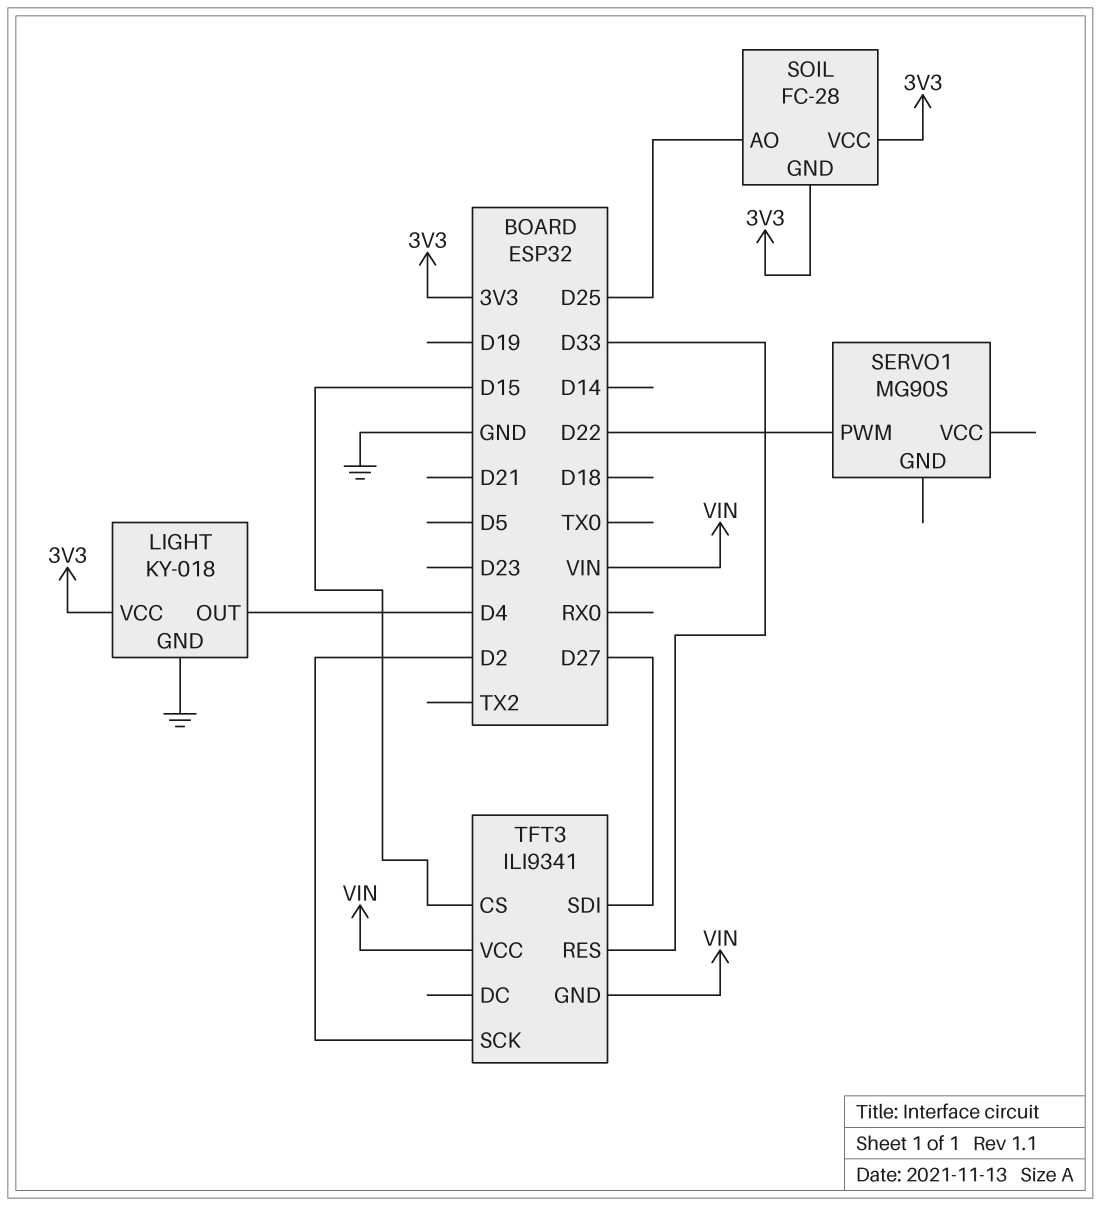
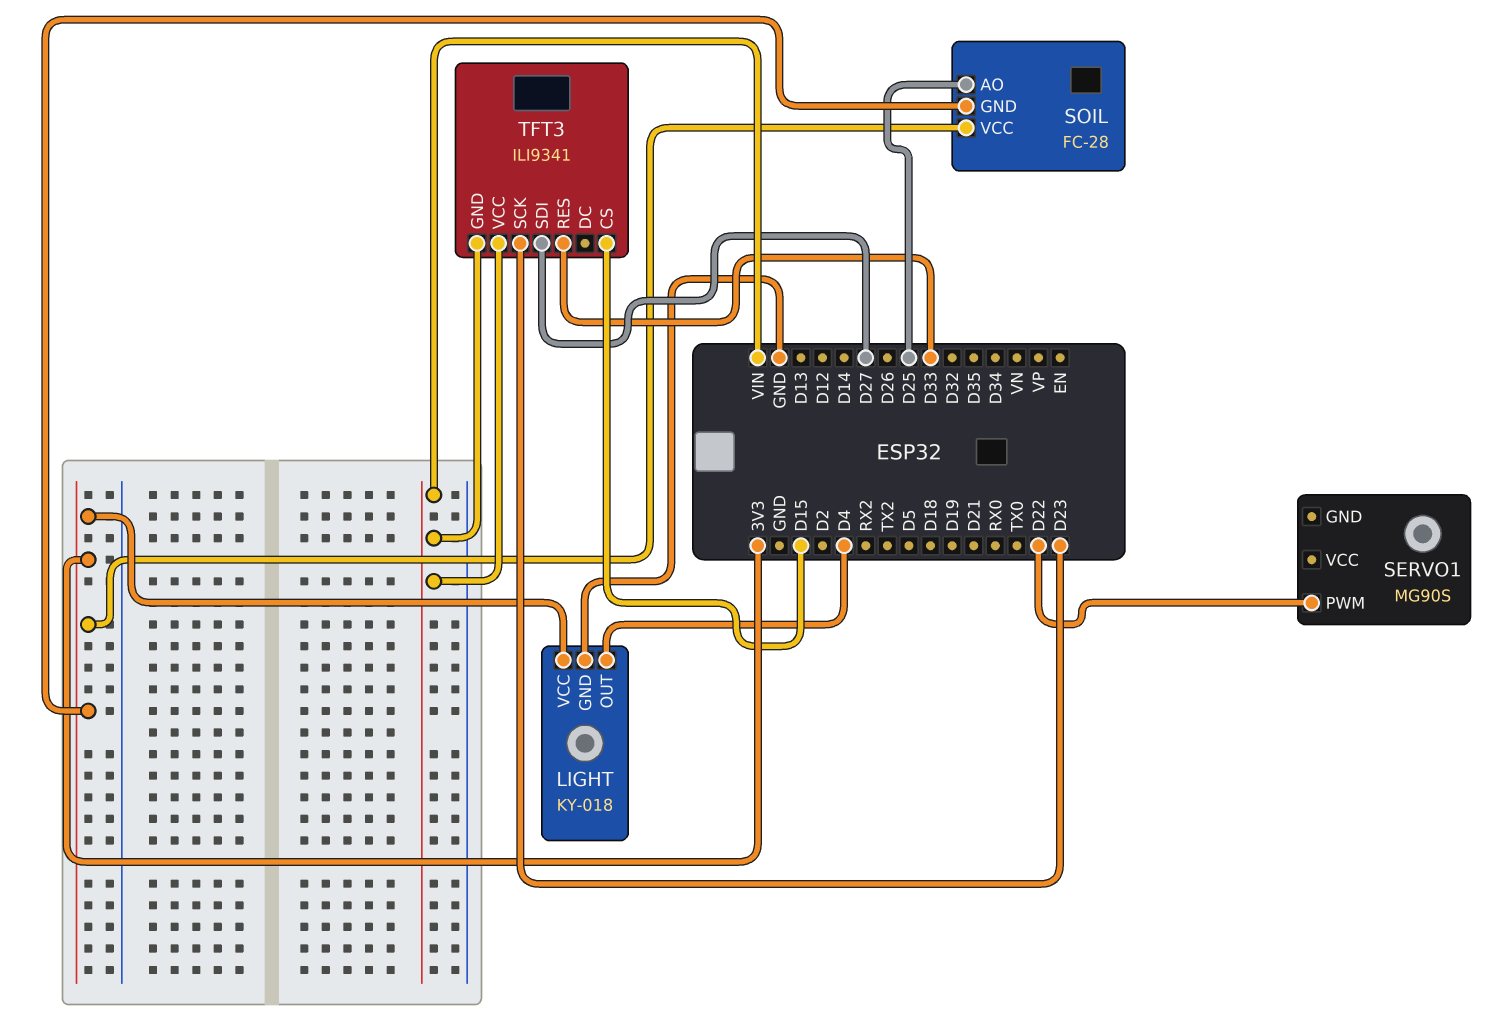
TFT3 pin SCK: D2 -> D23

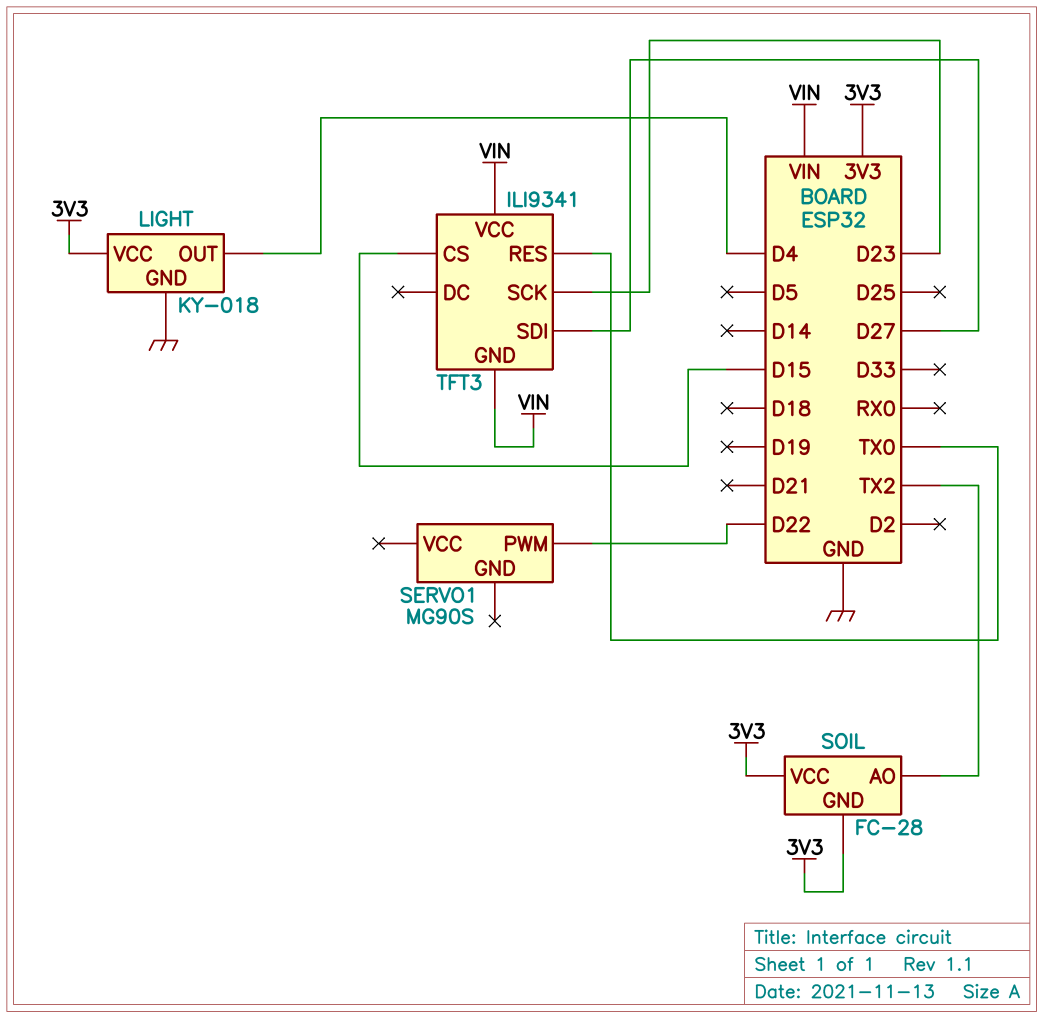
SOIL pin AO: D25 -> TX2
TFT3 pin RES: D33 -> TX0

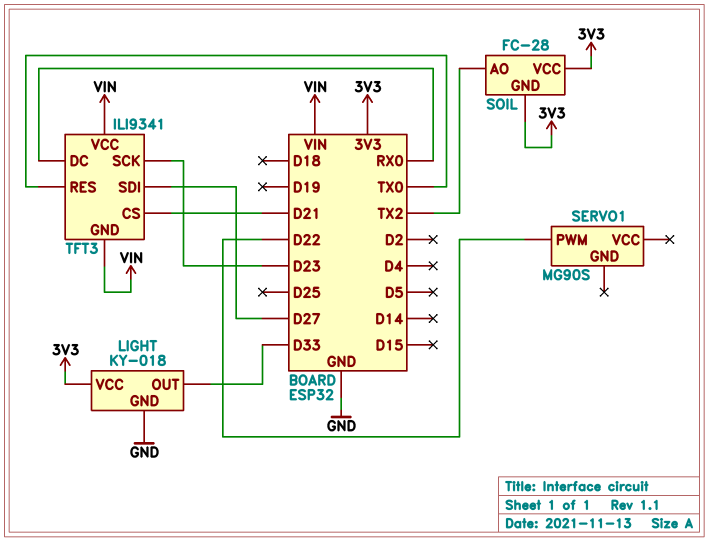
LIGHT pin OUT: D4 -> D33
TFT3 pin CS: D15 -> D21
TFT3 pin DC: none -> RX0

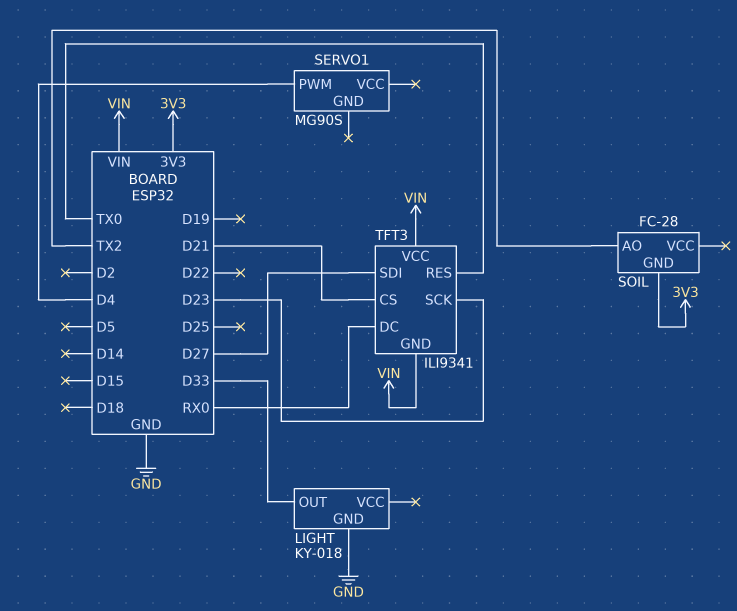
LIGHT pin VCC: 3V3 -> none
SERVO1 pin PWM: D22 -> D4
SOIL pin VCC: 3V3 -> none

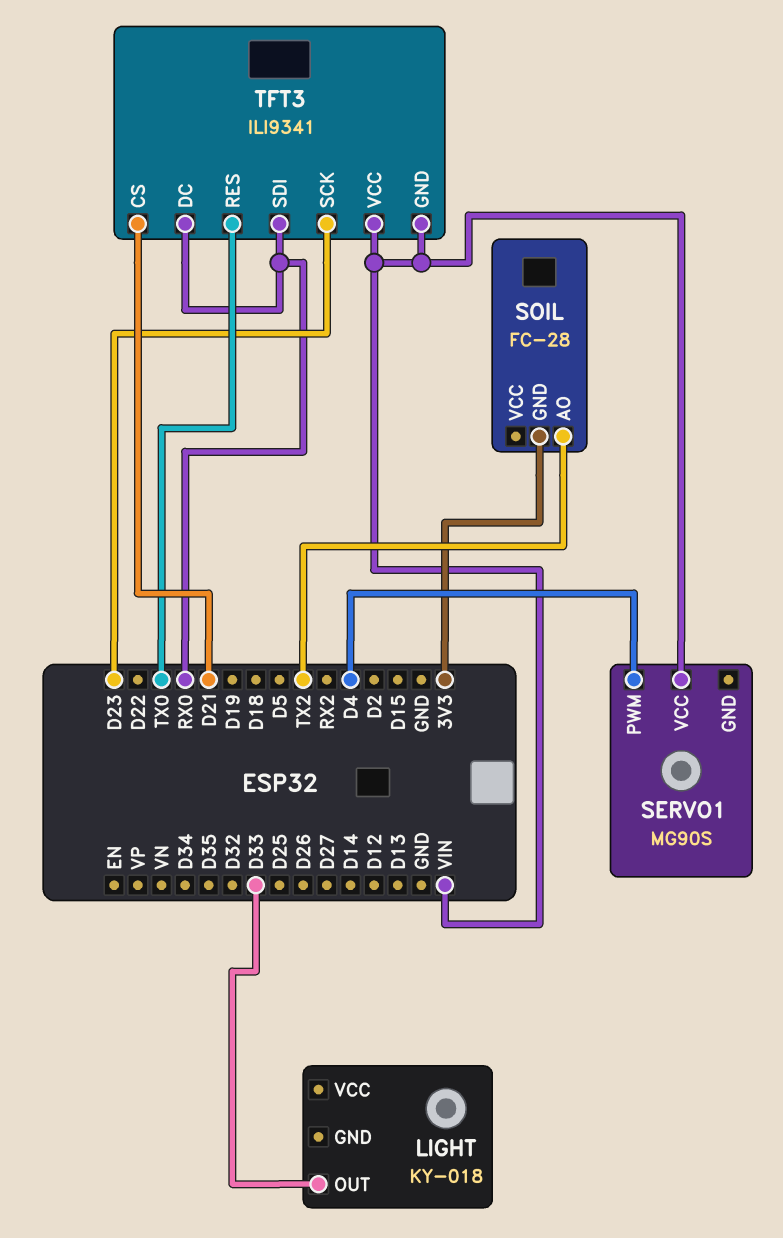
LIGHT pin GND: GND -> none
SERVO1 pin VCC: none -> VIN
TFT3 pin SDI: D27 -> RX0

